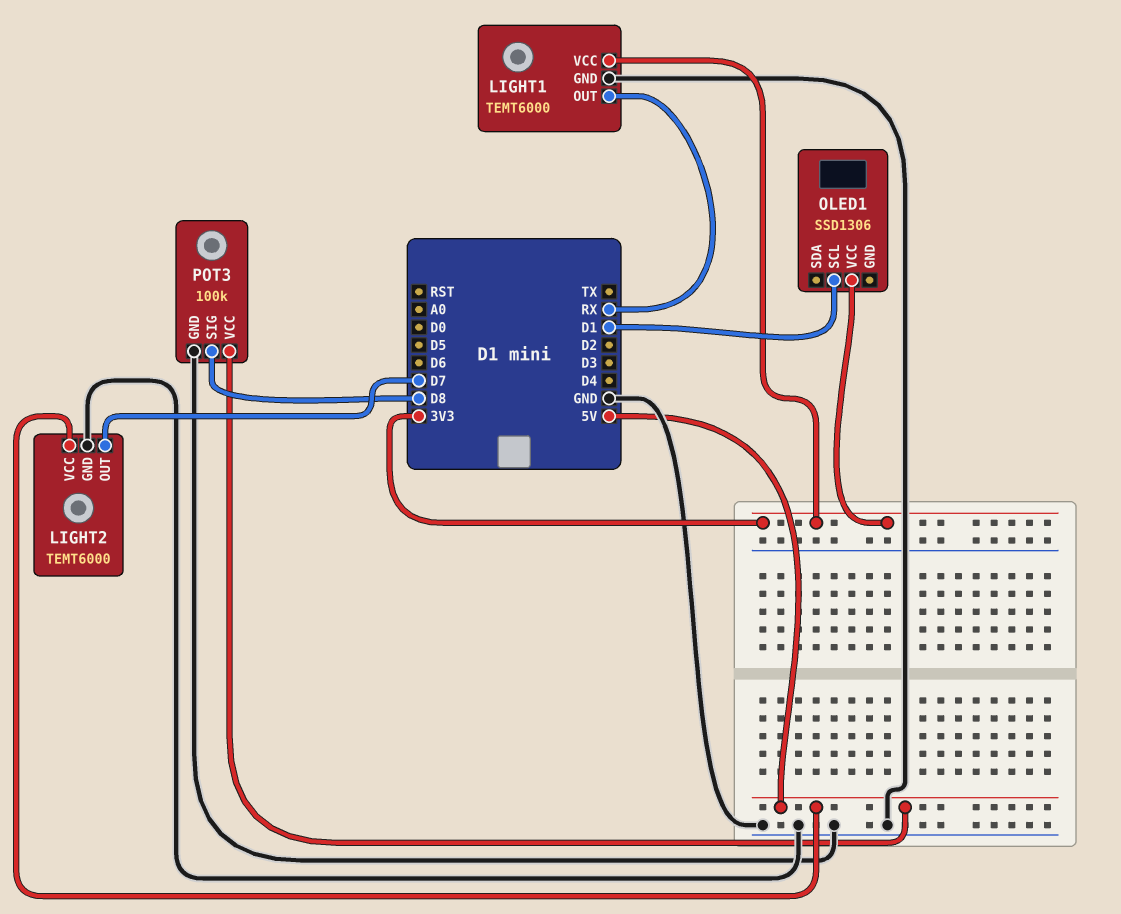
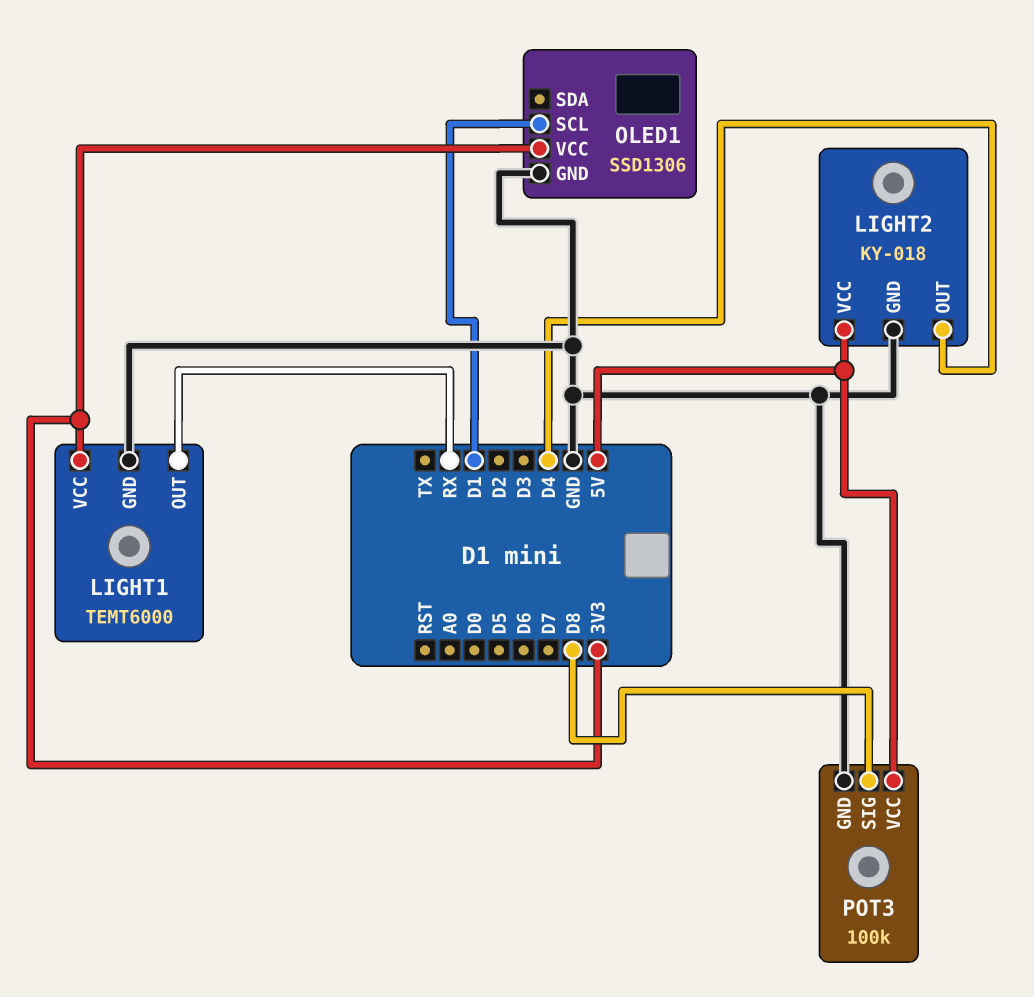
LIGHT2: TEMT6000 -> KY-018
LIGHT2 pin OUT: D7 -> D4
OLED1 pin GND: none -> GND

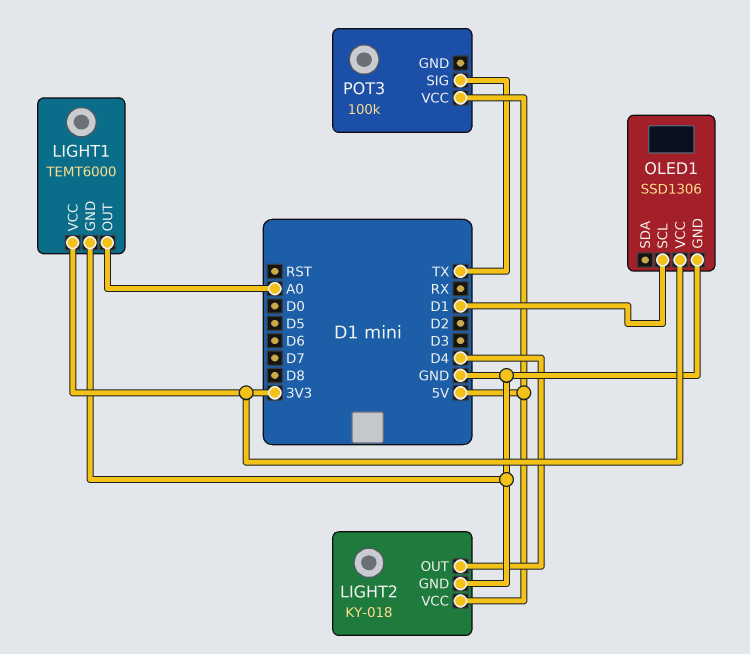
LIGHT1 pin OUT: RX -> A0
POT3 pin GND: GND -> none
POT3 pin SIG: D8 -> TX

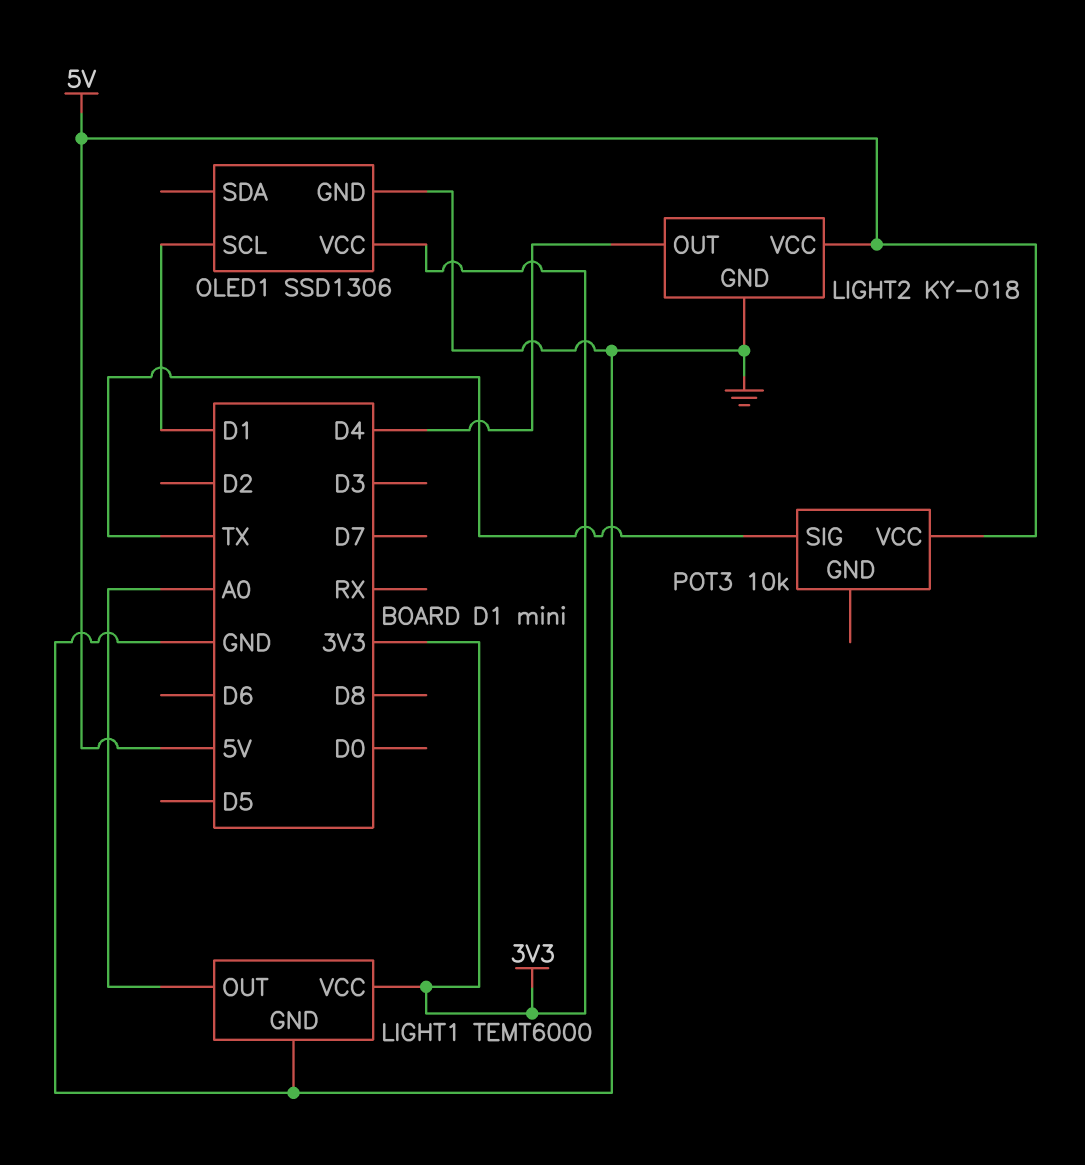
POT3: 100k -> 10k

